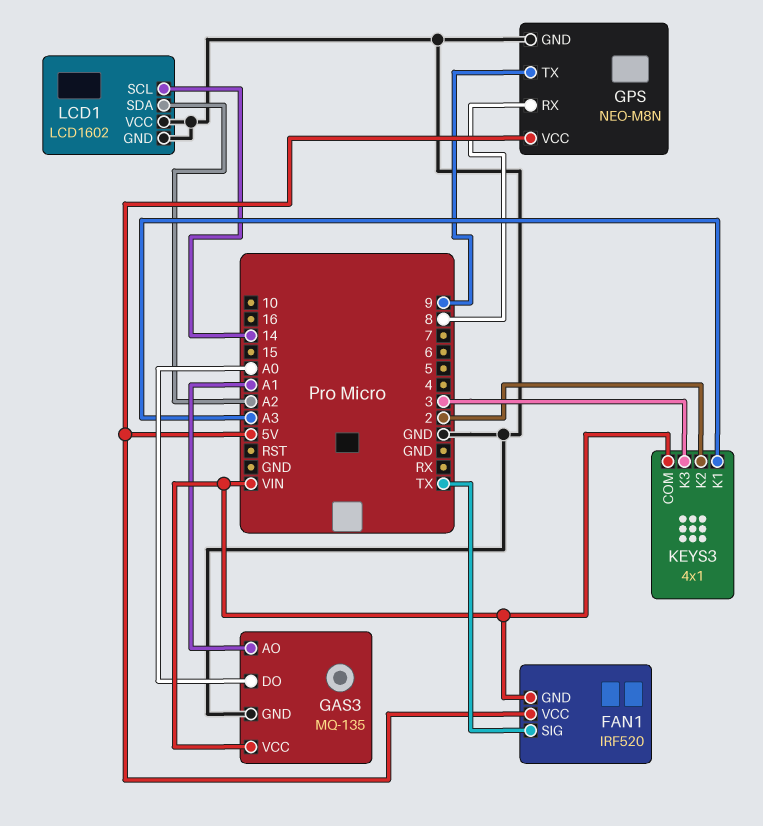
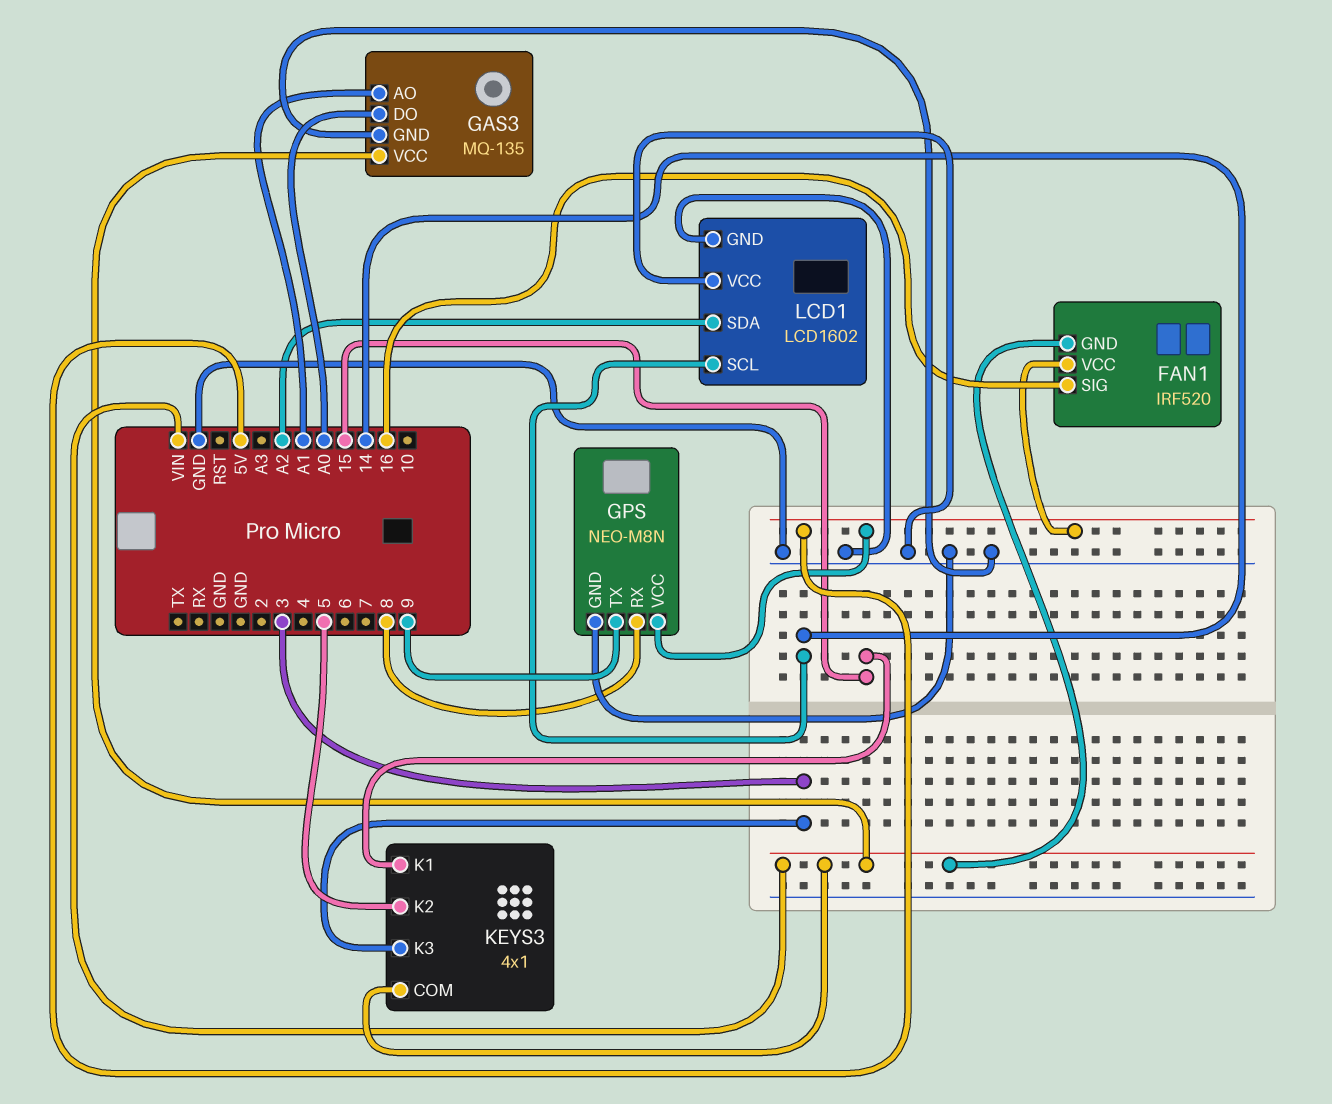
FAN1 pin SIG: TX -> 16
KEYS3 pin K1: A3 -> 15
KEYS3 pin K2: 2 -> 5

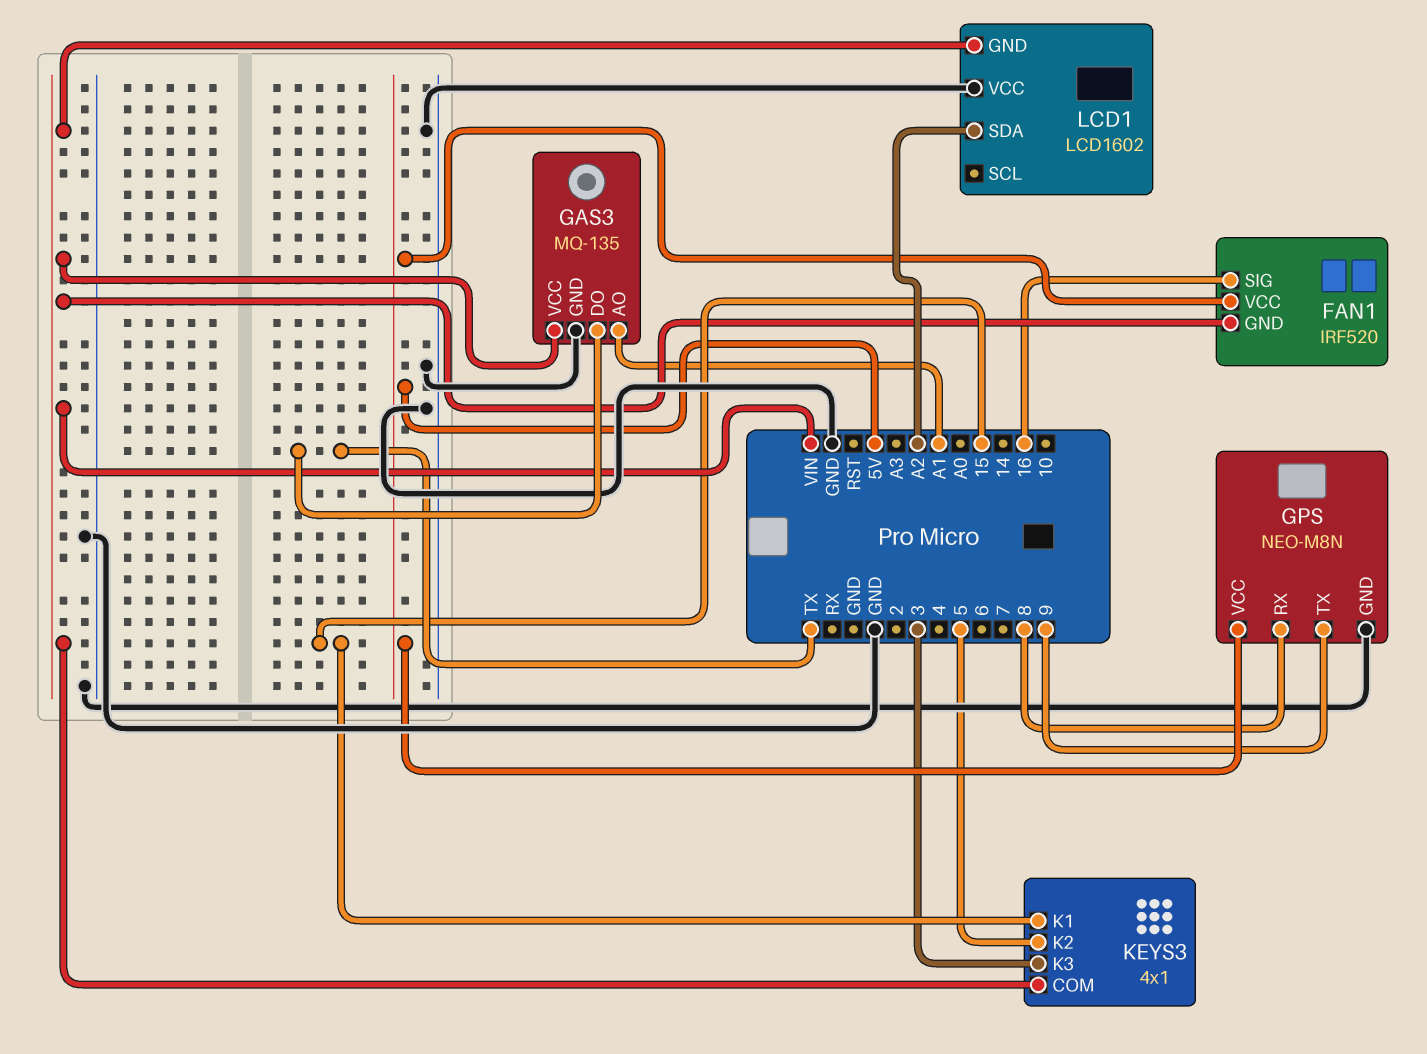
GAS3 pin DO: A0 -> TX
LCD1 pin GND: GND -> VIN
LCD1 pin SCL: 14 -> none

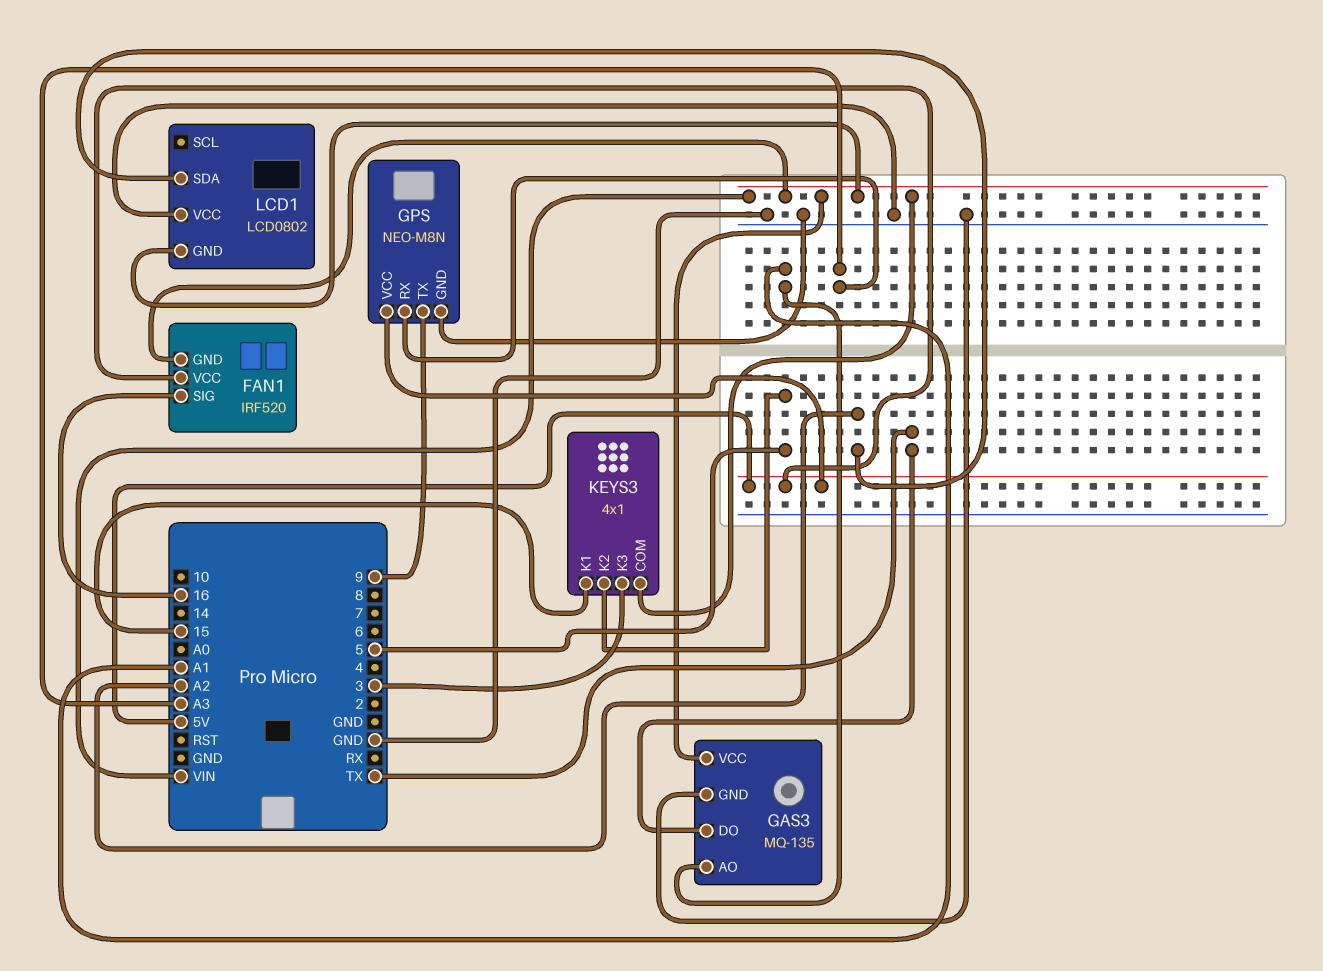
GPS pin RX: 8 -> A3
LCD1: LCD1602 -> LCD0802

